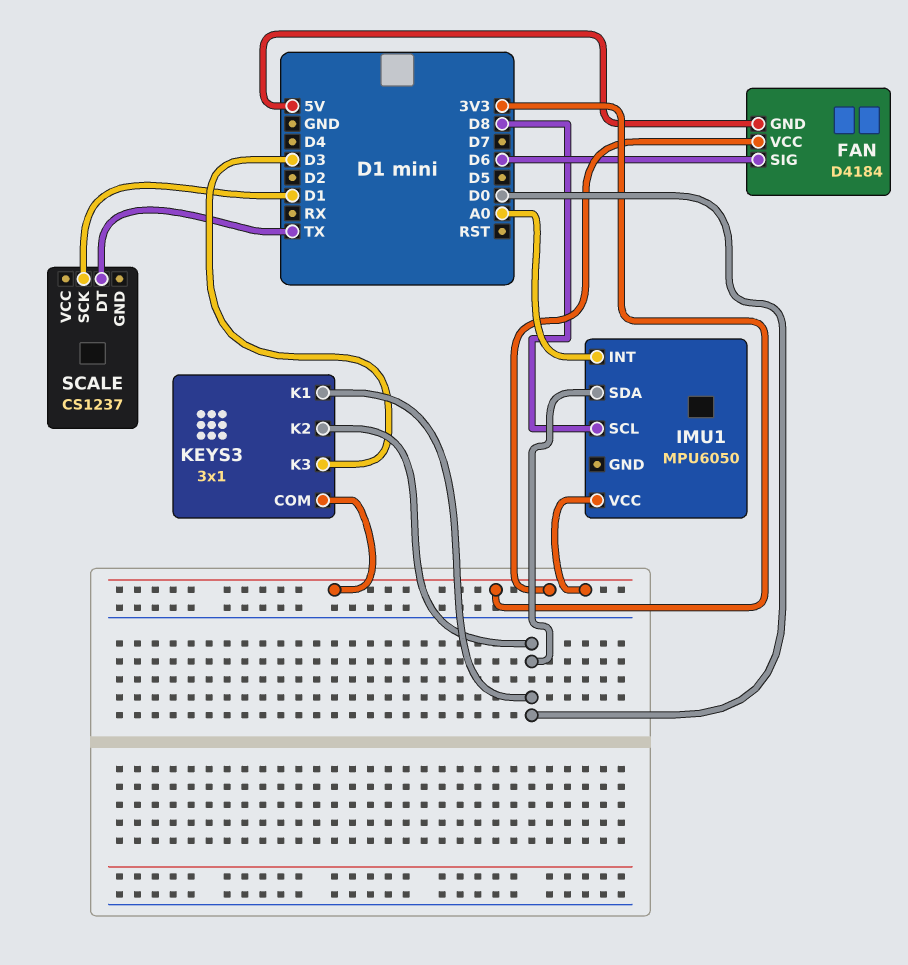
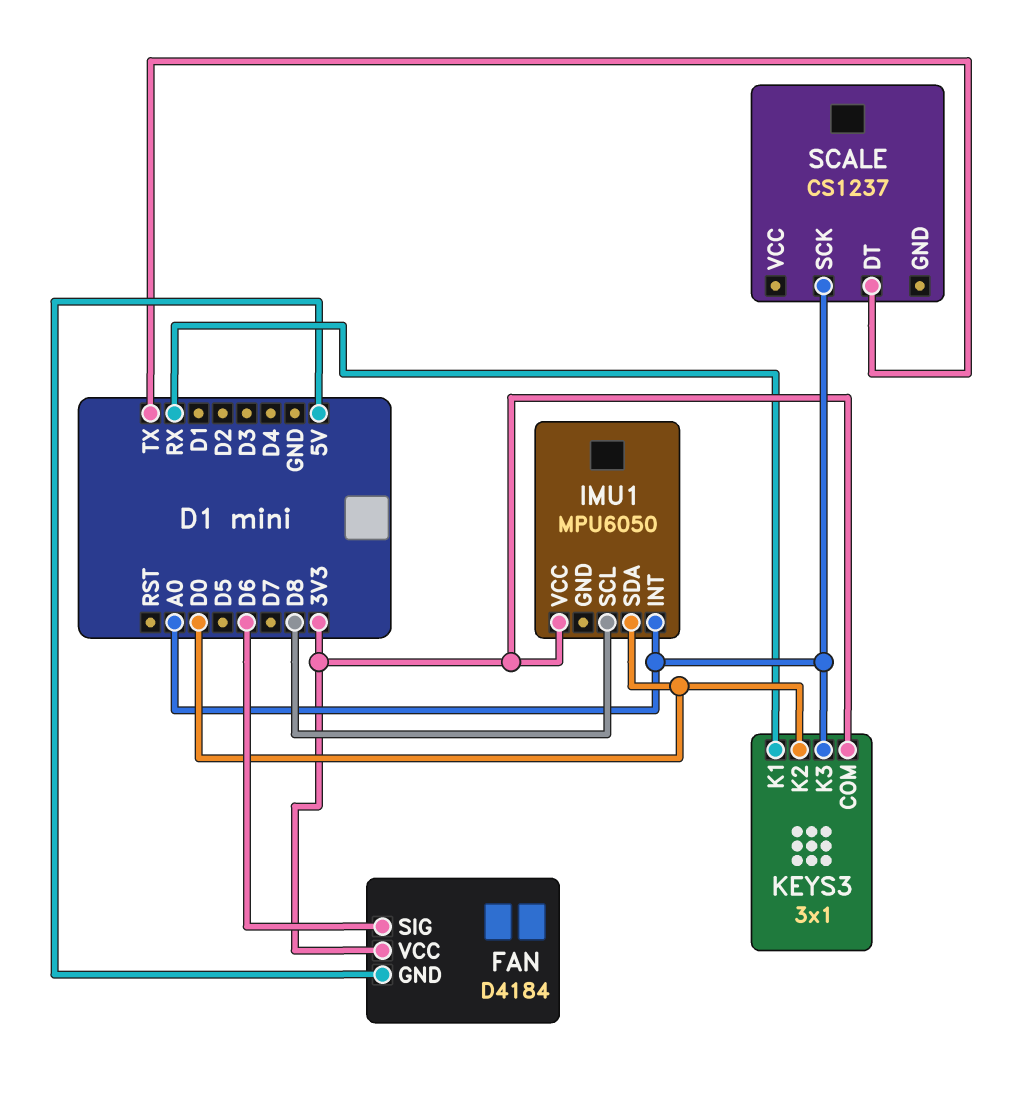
KEYS3 pin K1: D0 -> RX
KEYS3 pin K3: D3 -> A0
SCALE pin SCK: D1 -> A0

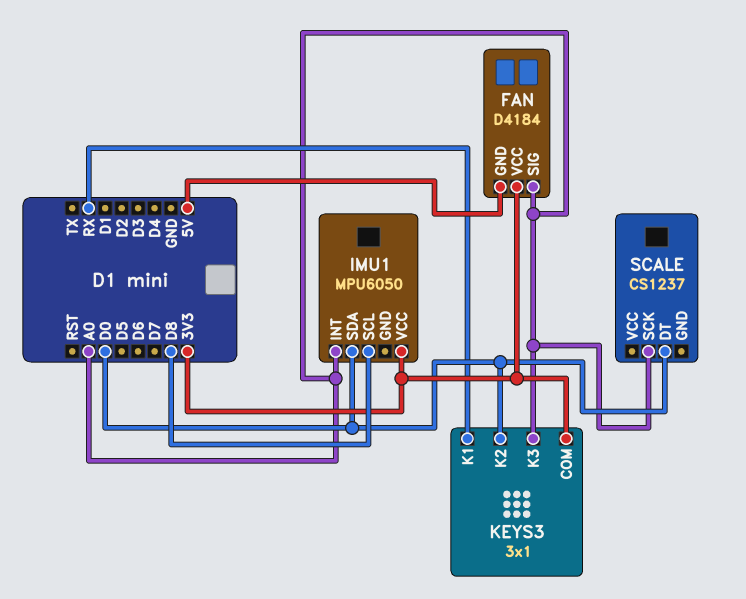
FAN pin SIG: D6 -> A0
SCALE pin DT: TX -> D0

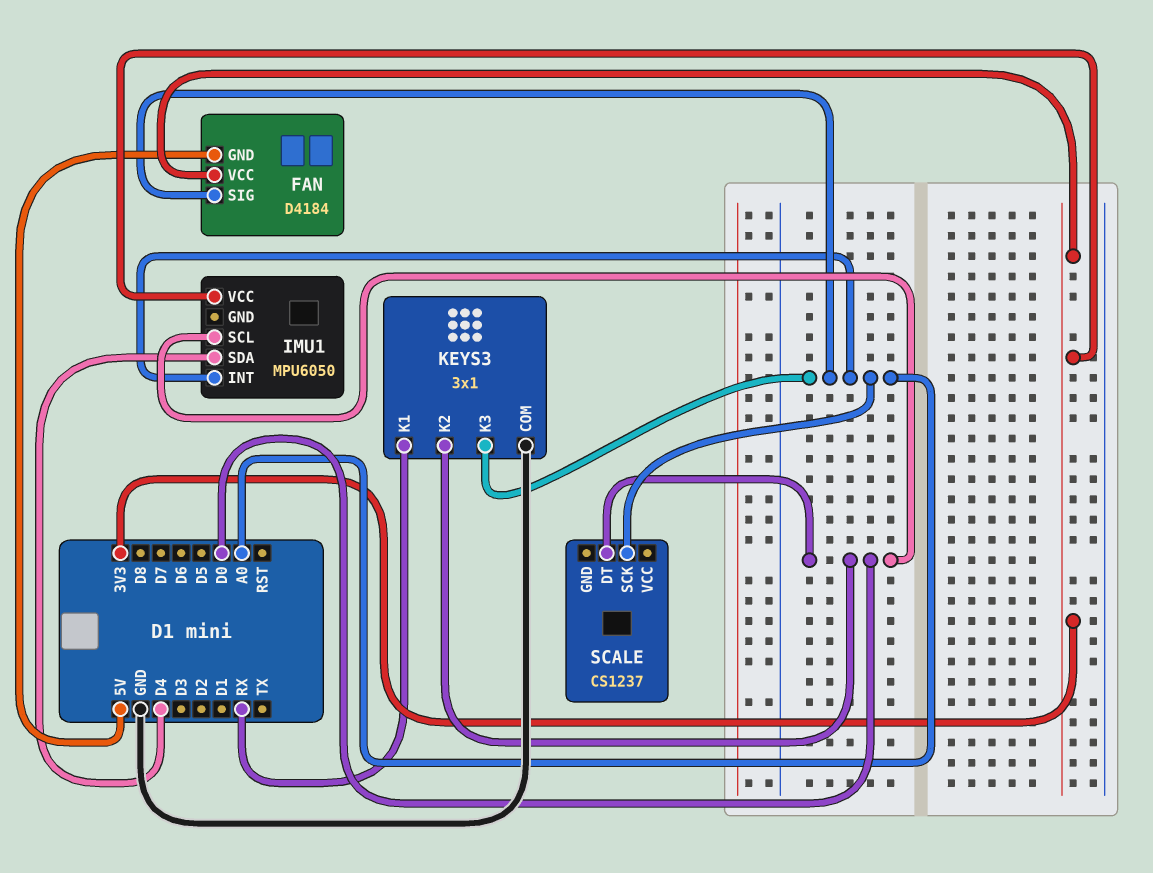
IMU1 pin SCL: D8 -> D0
IMU1 pin SDA: D0 -> D4
KEYS3 pin COM: 3V3 -> GND

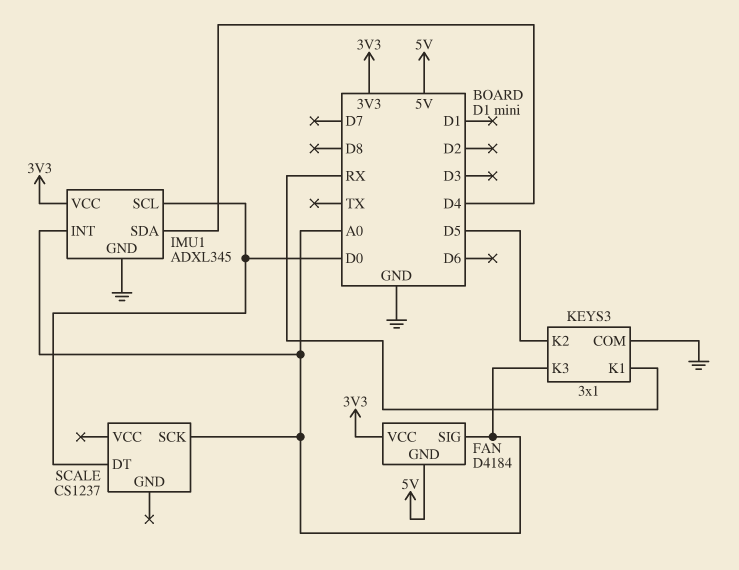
IMU1: MPU6050 -> ADXL345
IMU1 pin GND: none -> GND
KEYS3 pin K2: D0 -> D5

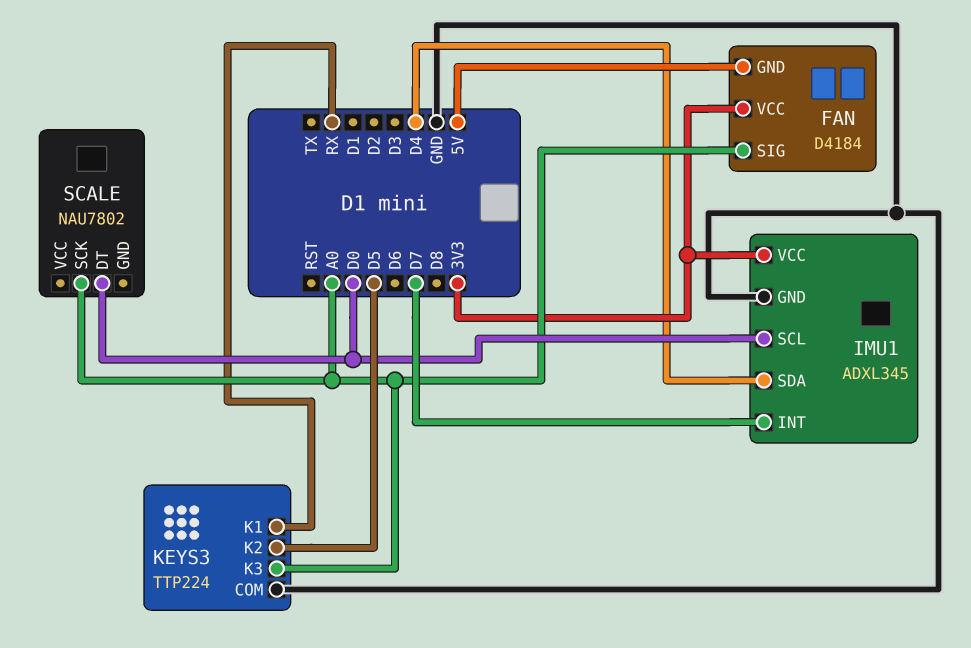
IMU1 pin INT: A0 -> D7
KEYS3: 3x1 -> TTP224
SCALE: CS1237 -> NAU7802

